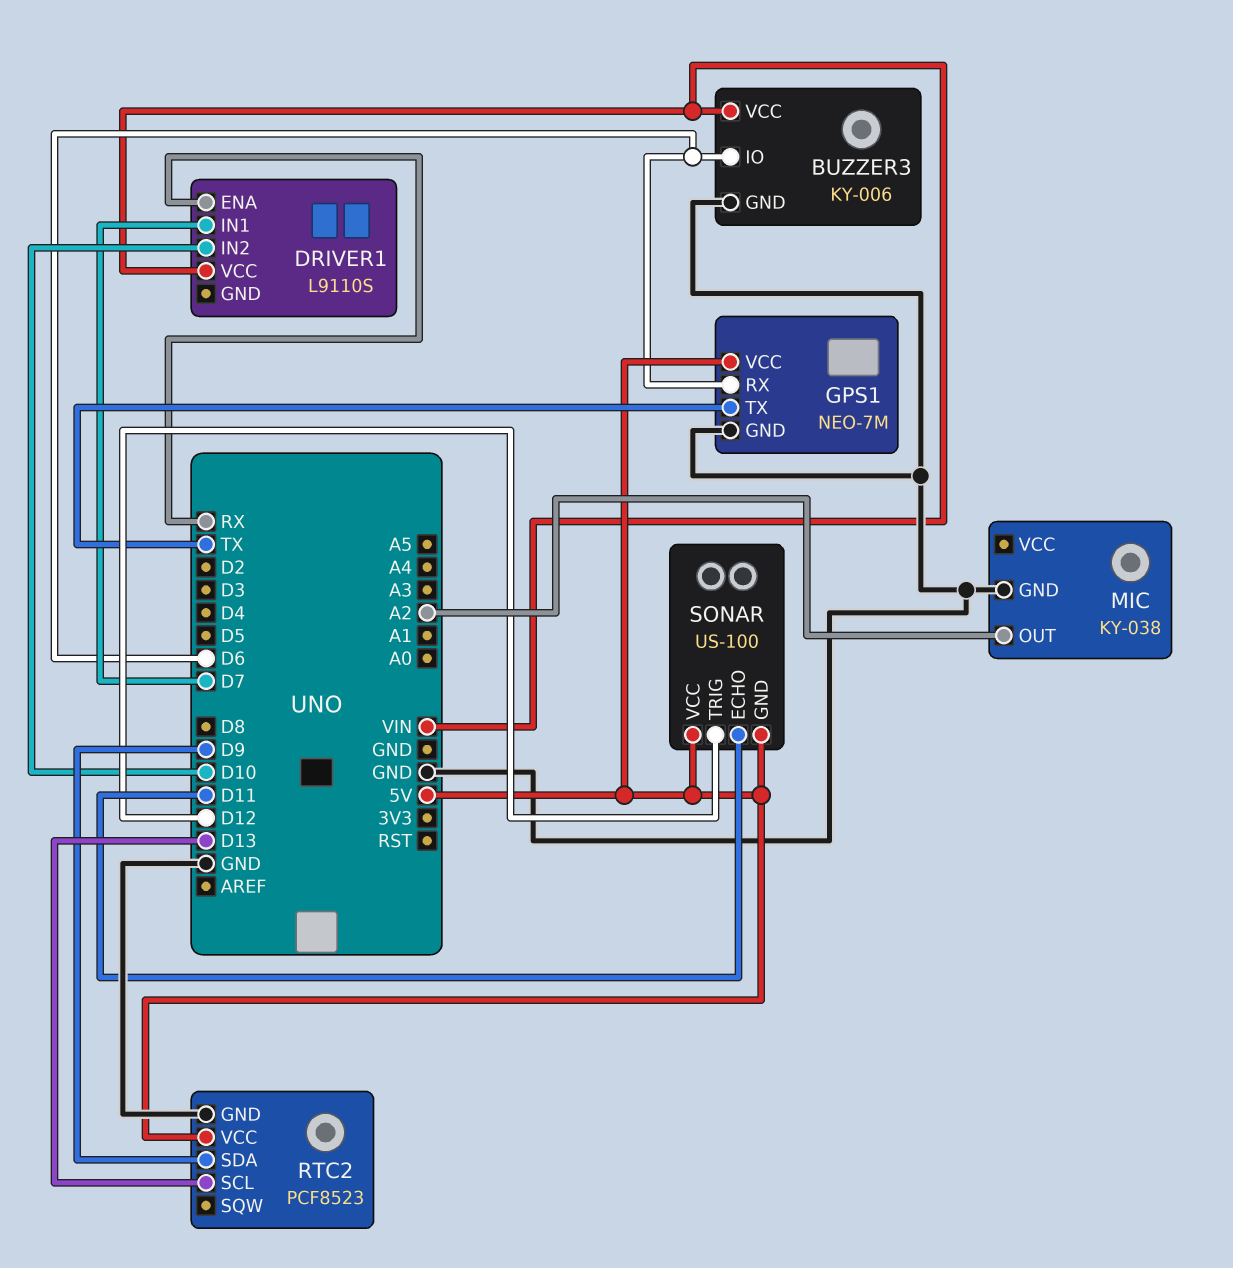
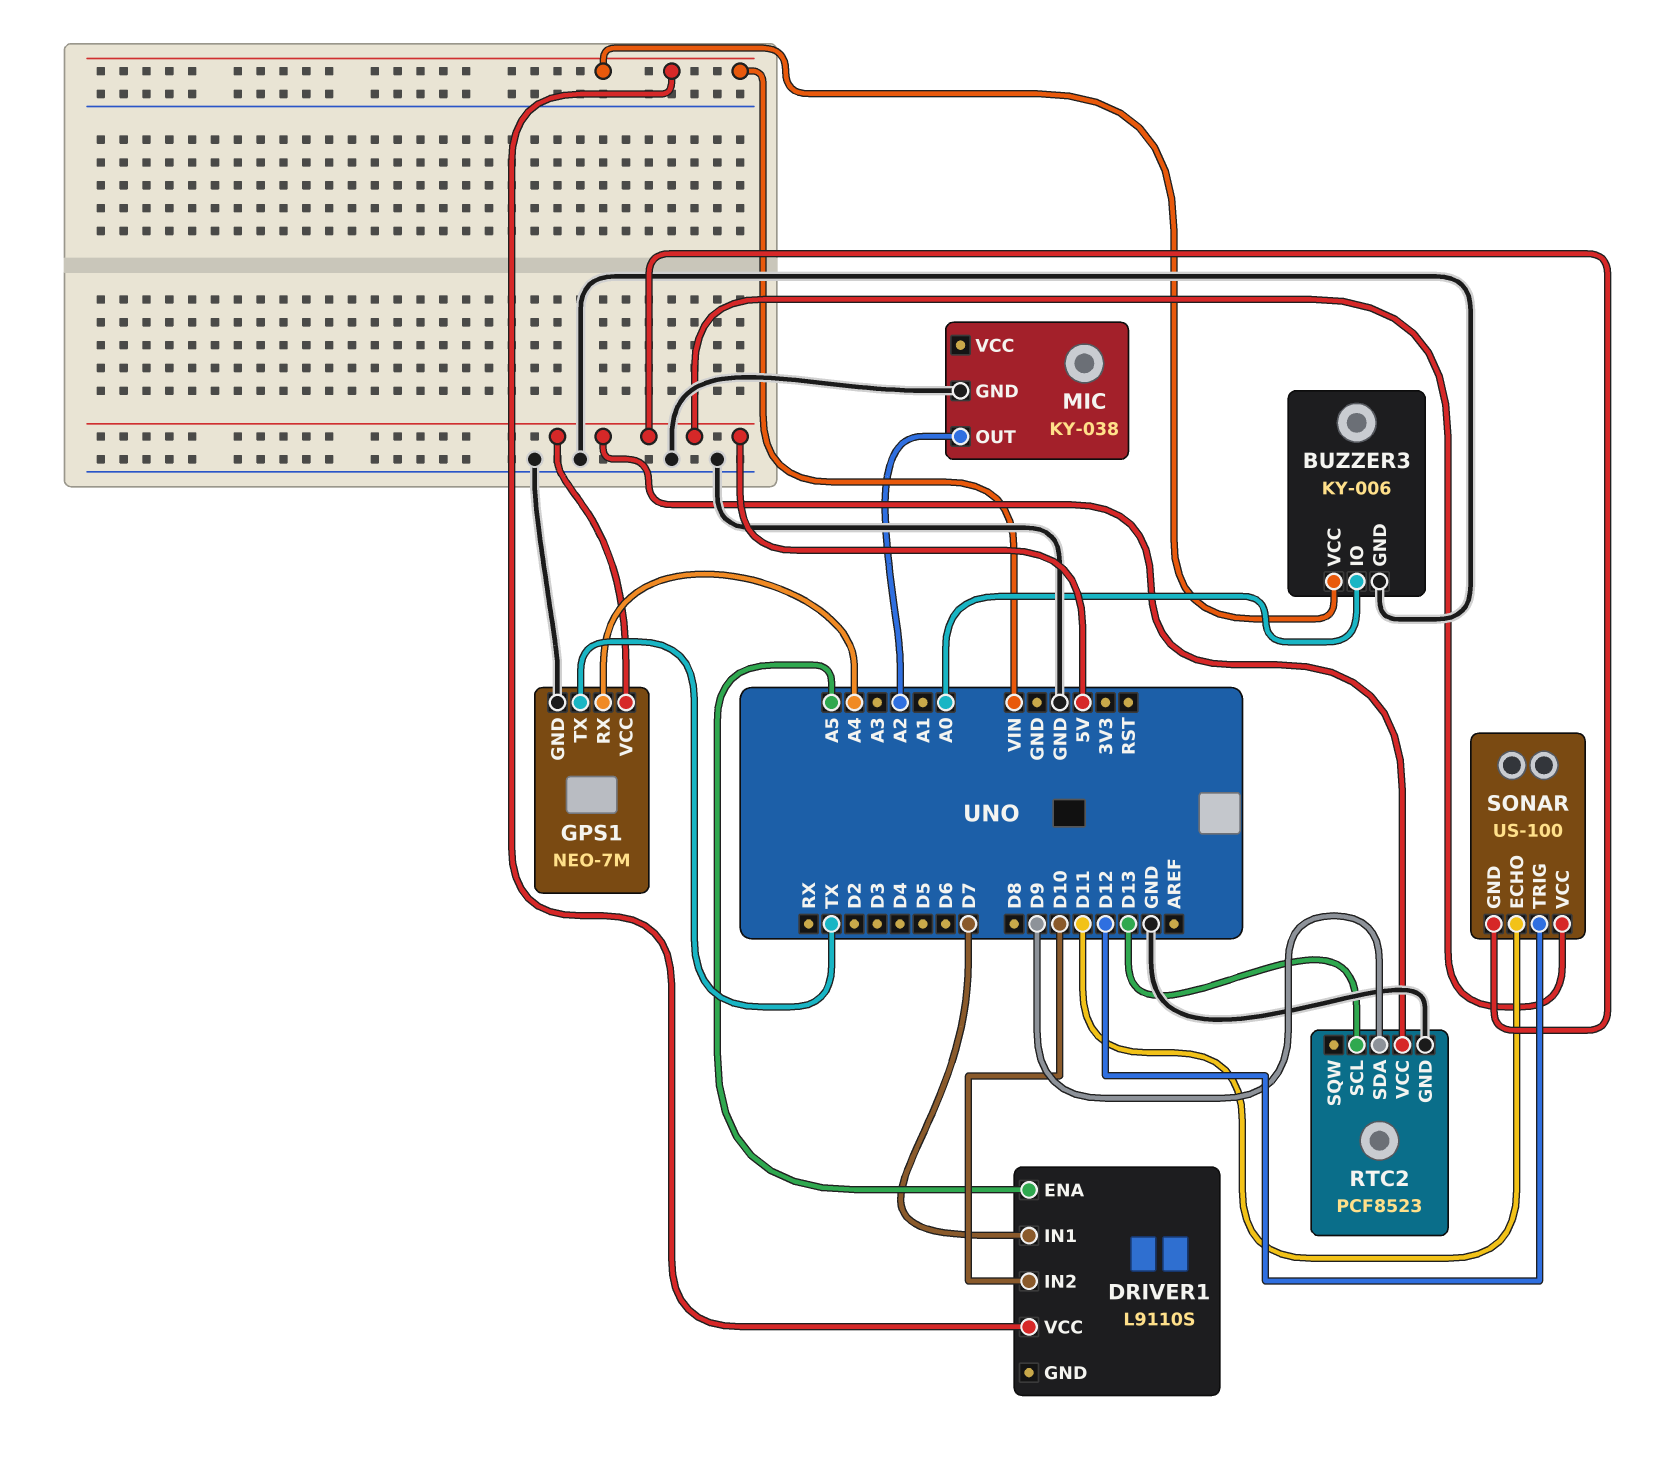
BUZZER3 pin IO: D6 -> A0
DRIVER1 pin ENA: RX -> A5
GPS1 pin RX: D6 -> A4

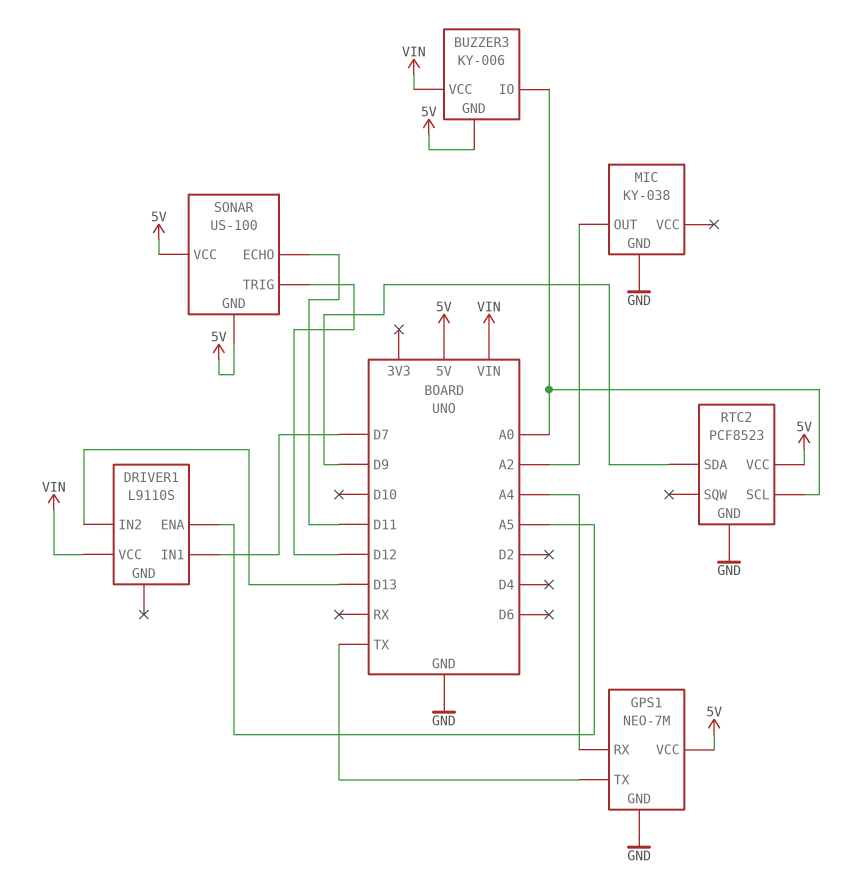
BUZZER3 pin GND: GND -> 5V
DRIVER1 pin IN2: D10 -> D13
RTC2 pin SCL: D13 -> A0

